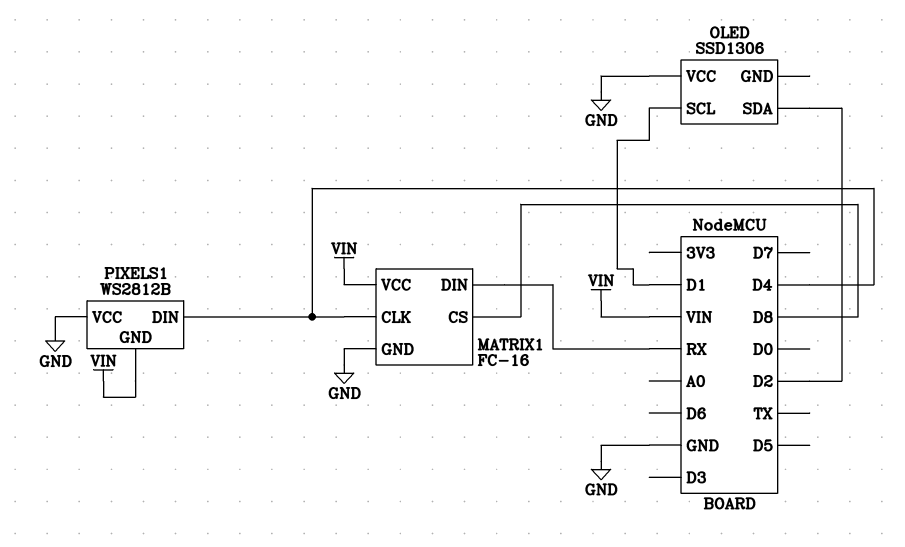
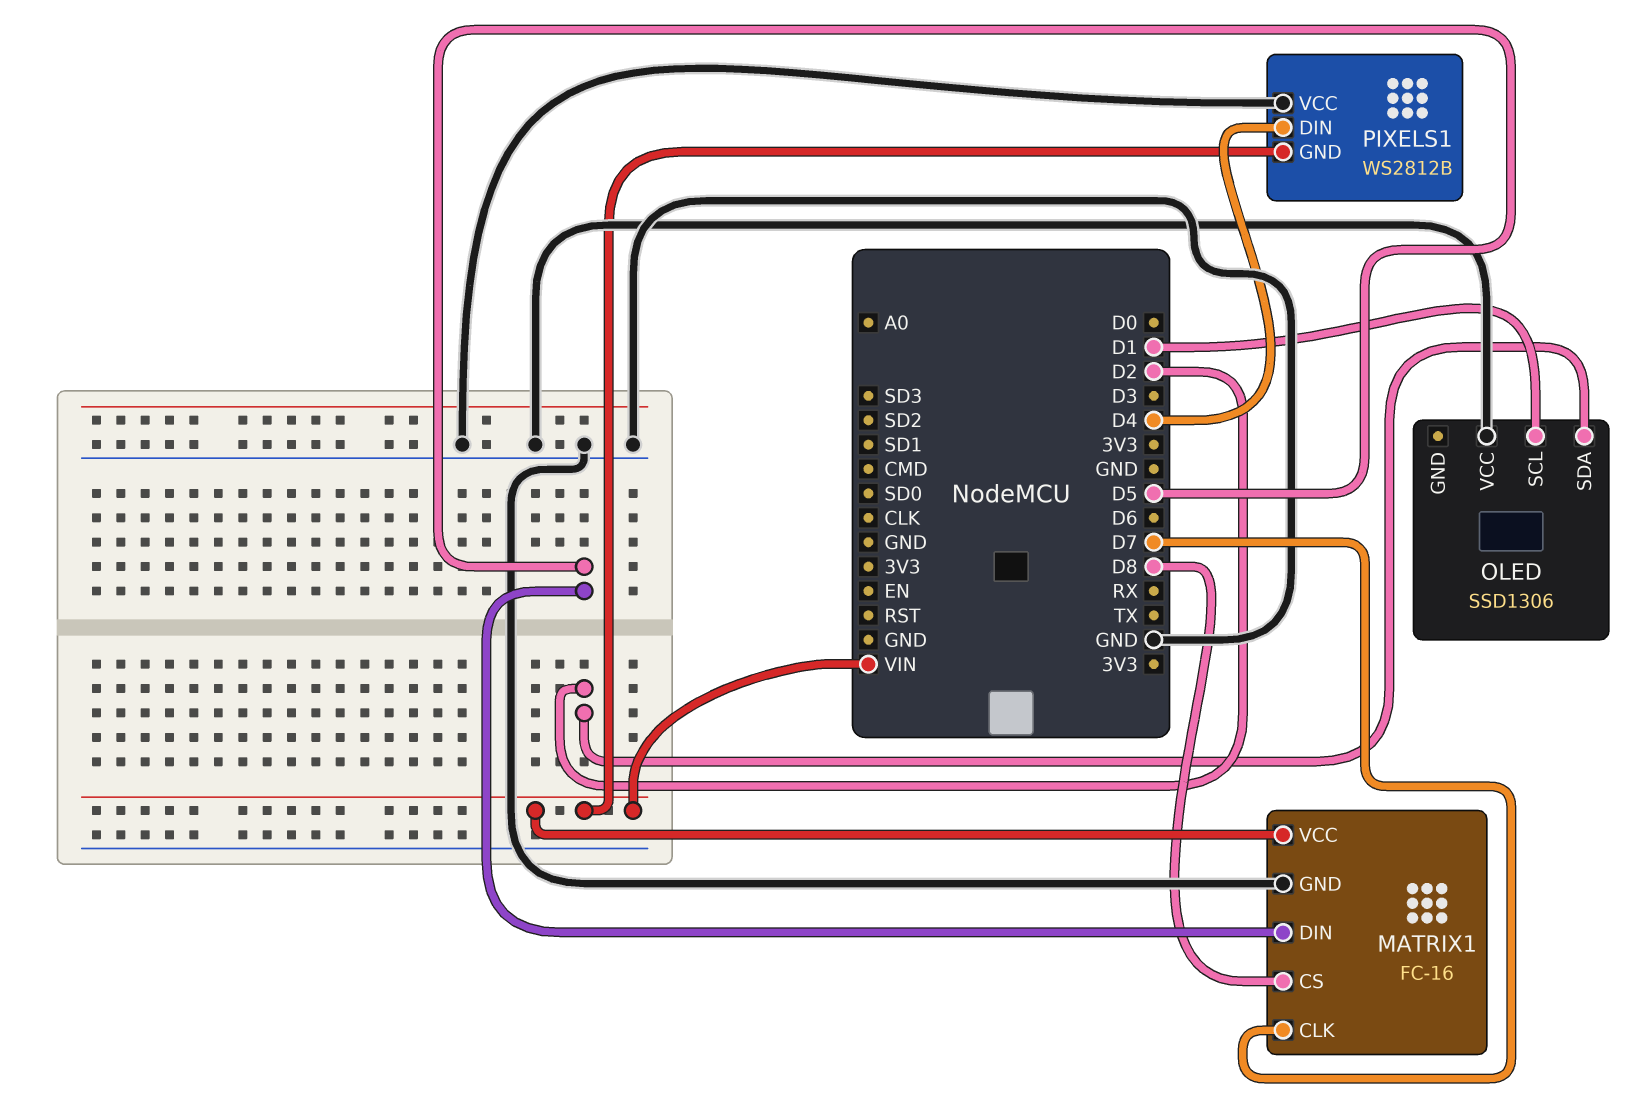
MATRIX1 pin CLK: D4 -> D7
MATRIX1 pin DIN: RX -> D5

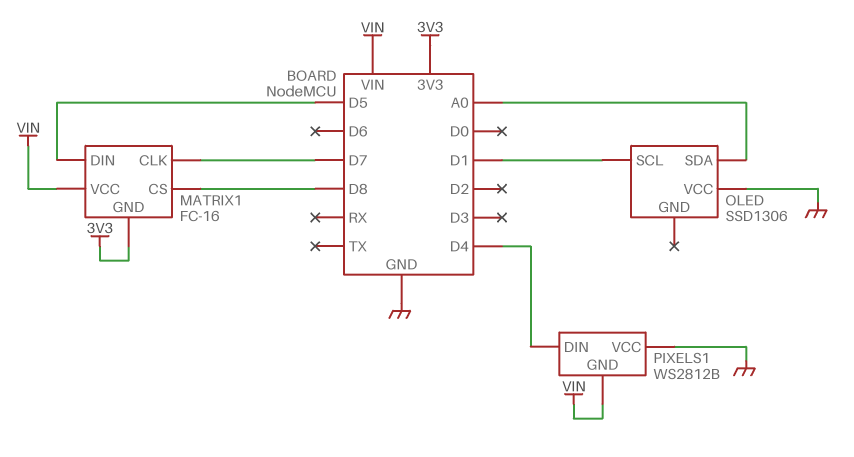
MATRIX1 pin GND: GND -> 3V3
OLED pin SDA: D2 -> A0

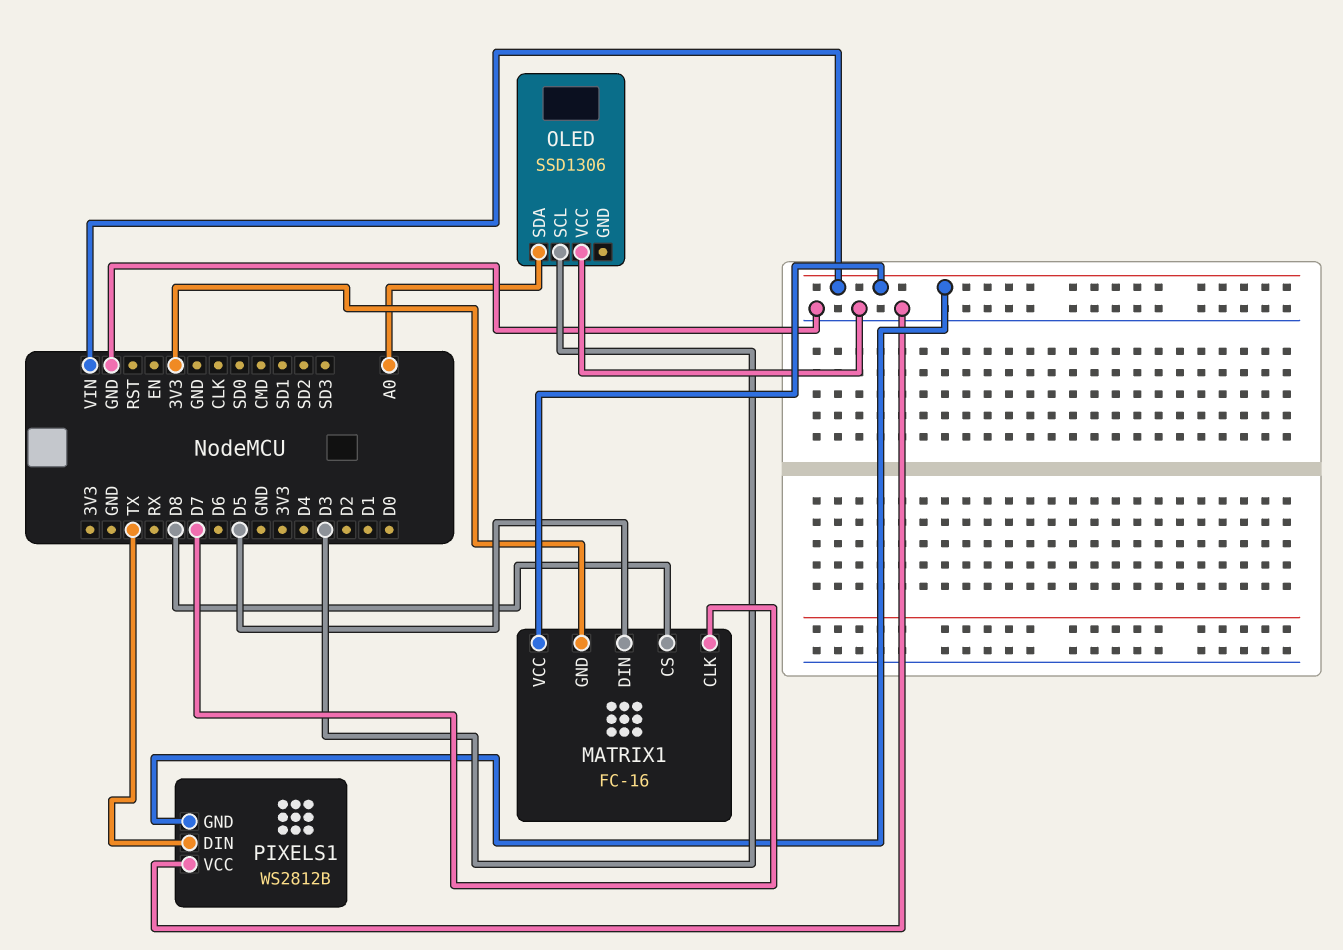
OLED pin SCL: D1 -> D3
PIXELS1 pin DIN: D4 -> TX

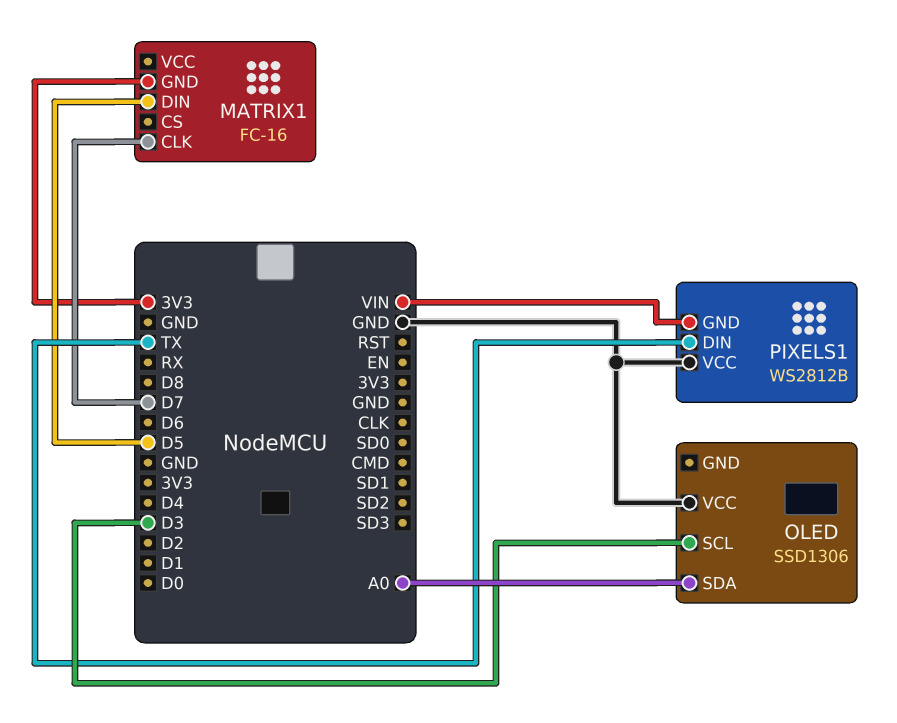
MATRIX1 pin CS: D8 -> none
MATRIX1 pin VCC: VIN -> none

